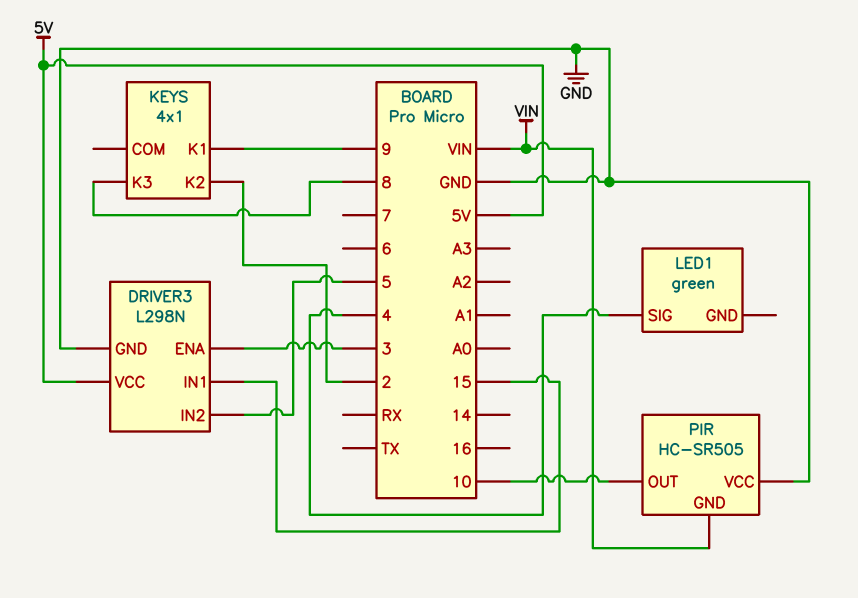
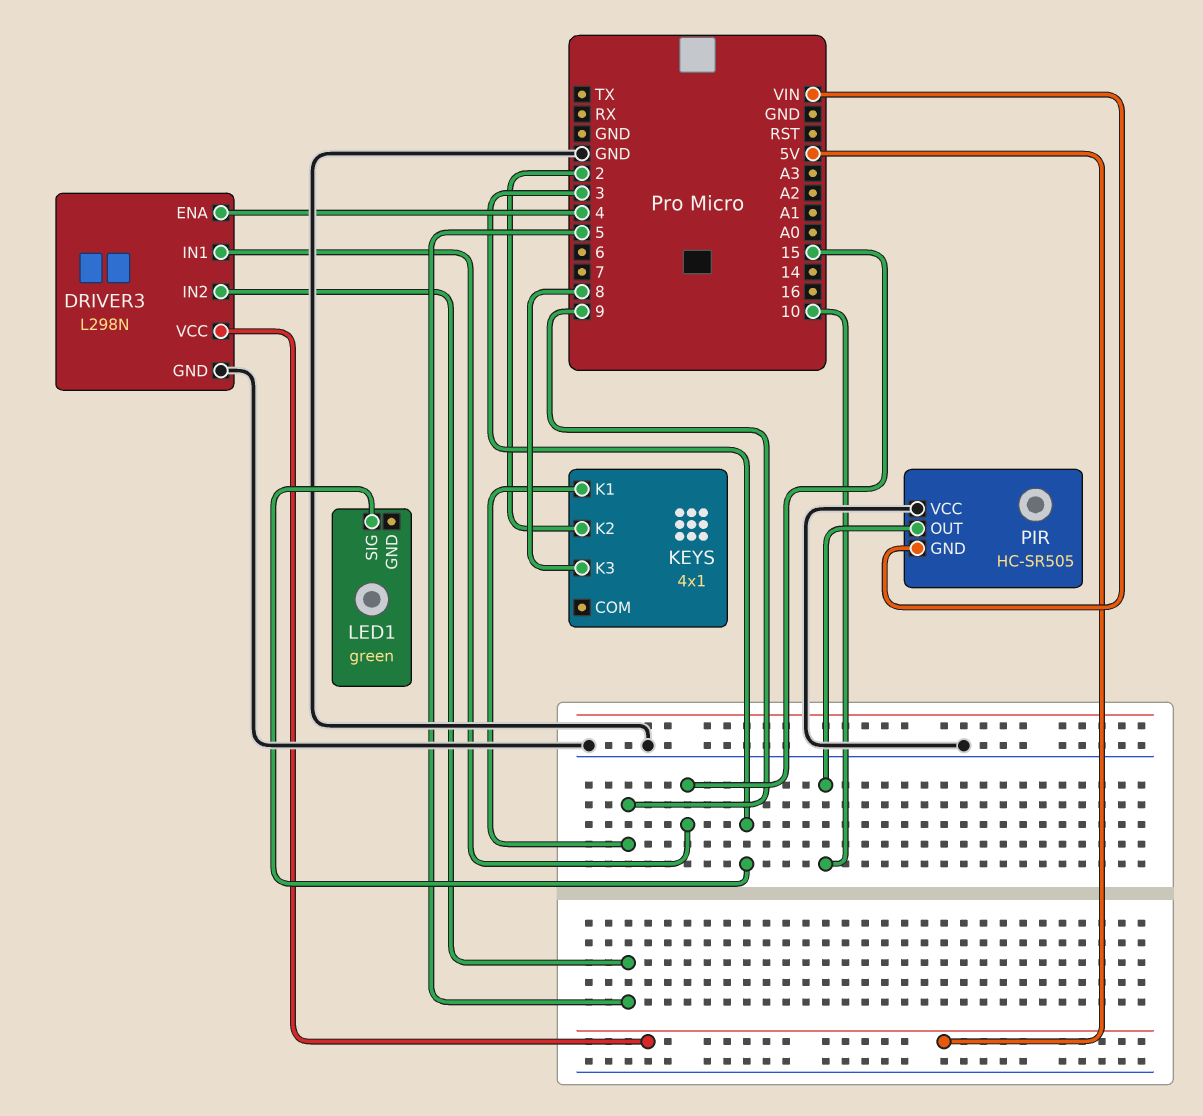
DRIVER3 pin ENA: 3 -> 4
LED1 pin SIG: 4 -> 3

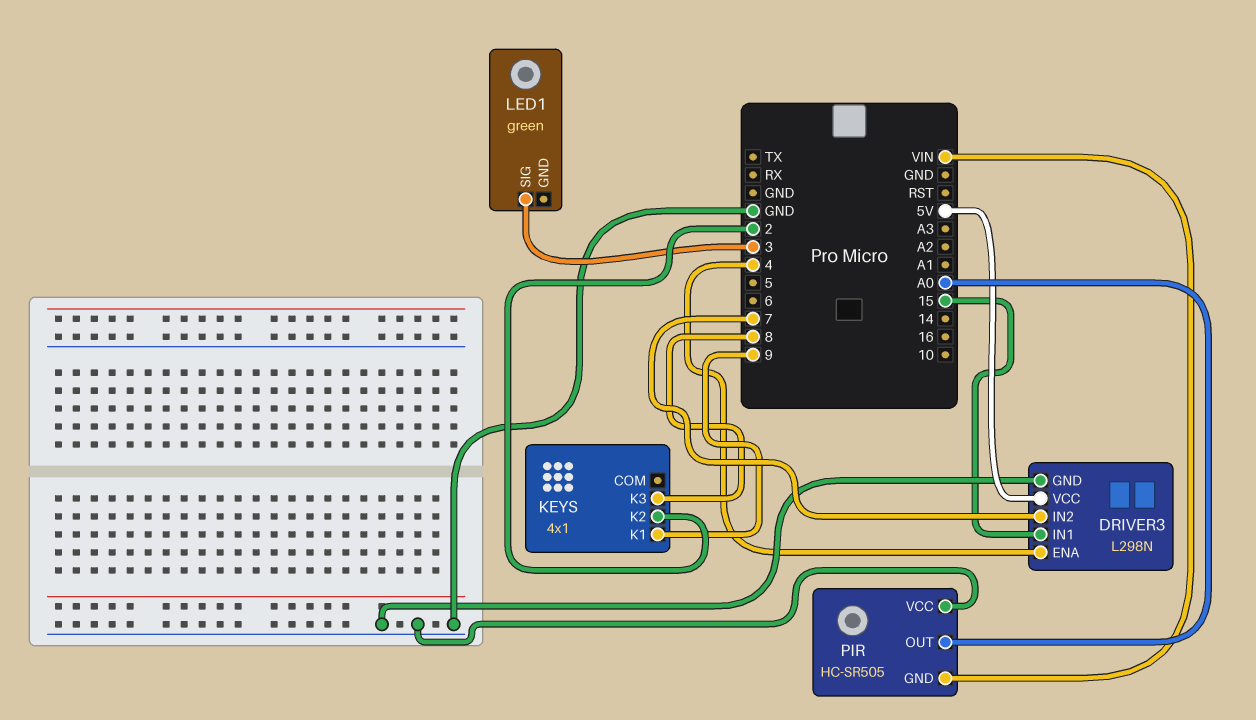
DRIVER3 pin IN2: 5 -> 7
PIR pin OUT: 10 -> A0

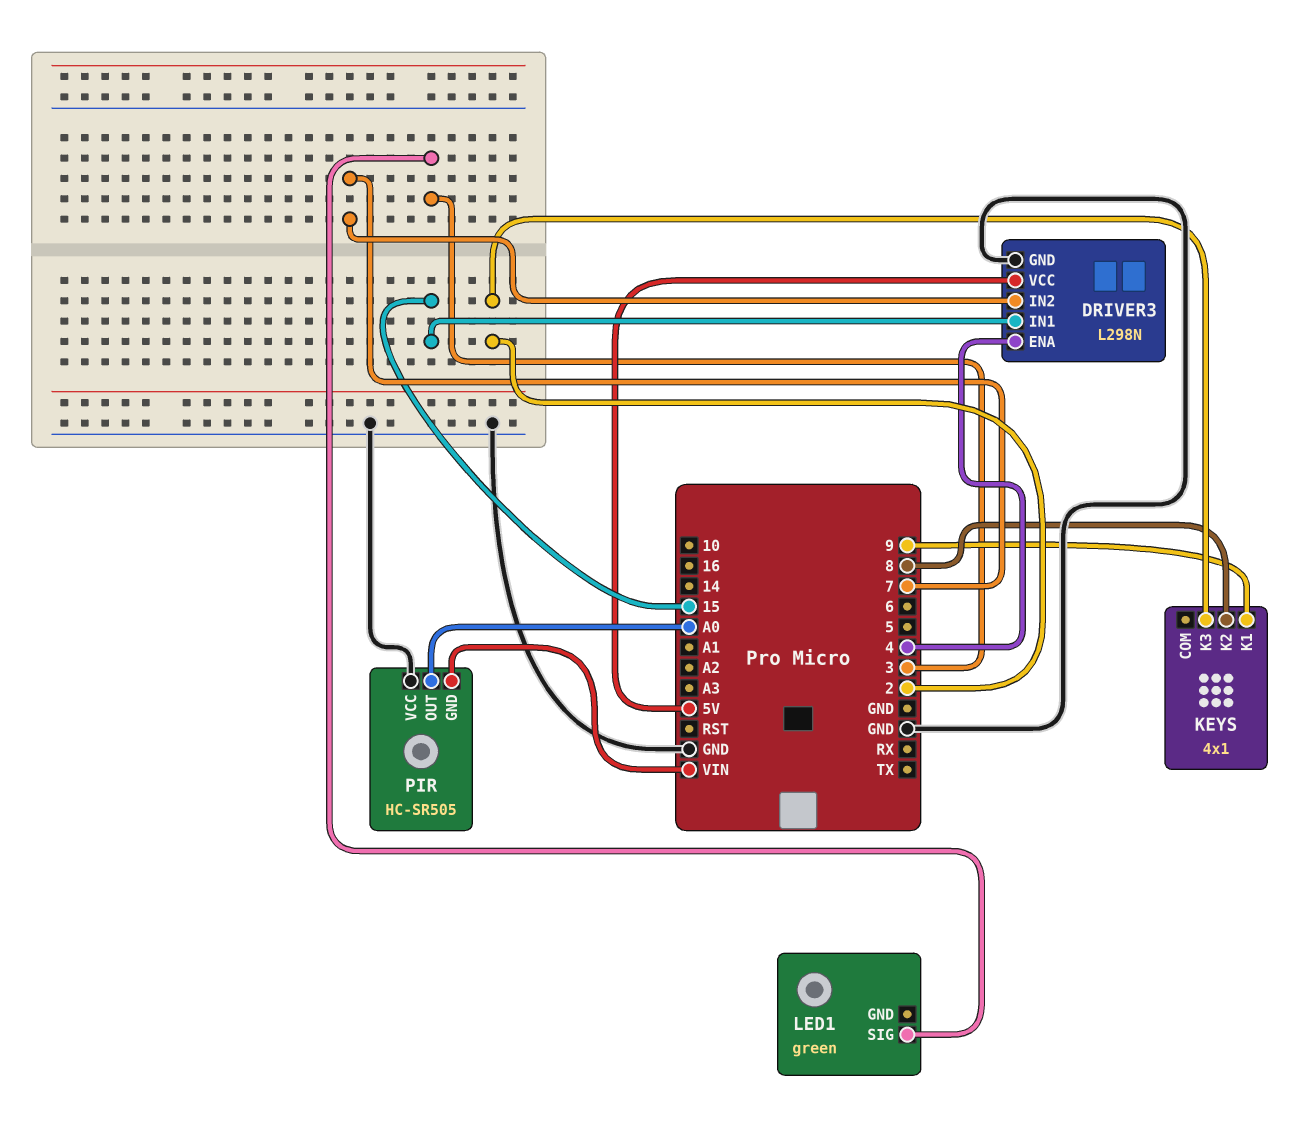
KEYS pin K2: 2 -> 8
KEYS pin K3: 8 -> 2

